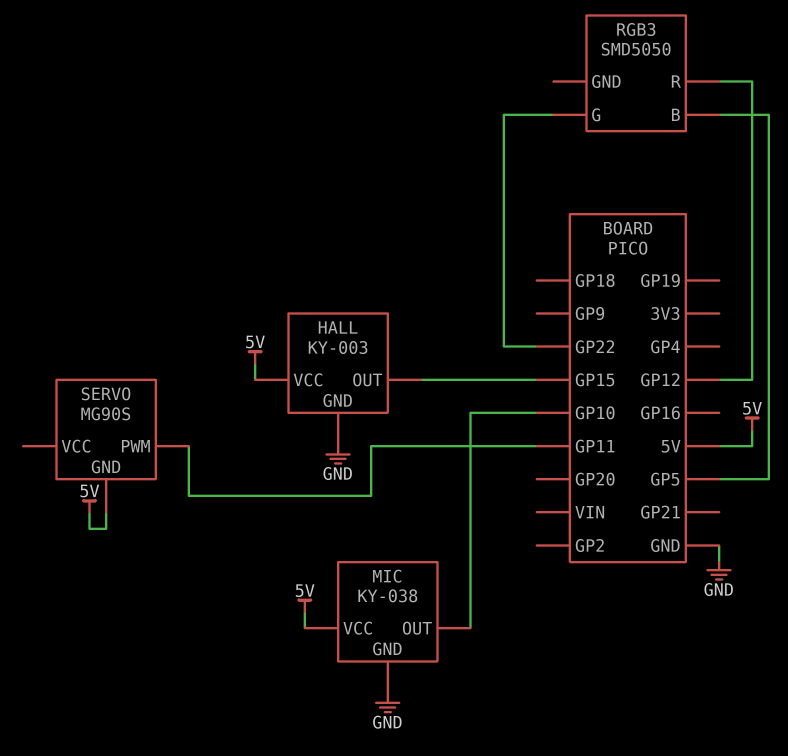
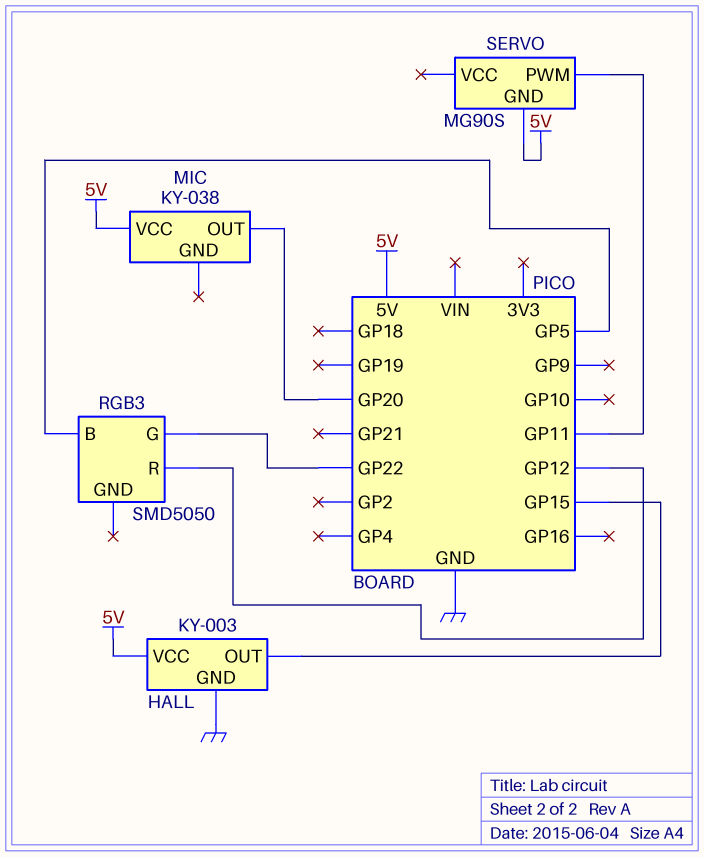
MIC pin GND: GND -> none
MIC pin OUT: GP10 -> GP20

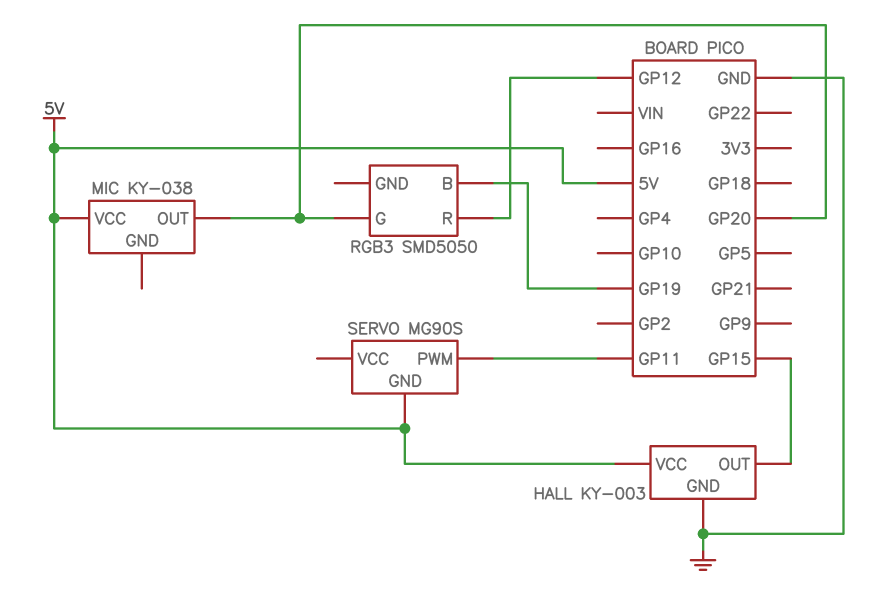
RGB3 pin B: GP5 -> GP19
RGB3 pin G: GP22 -> GP20

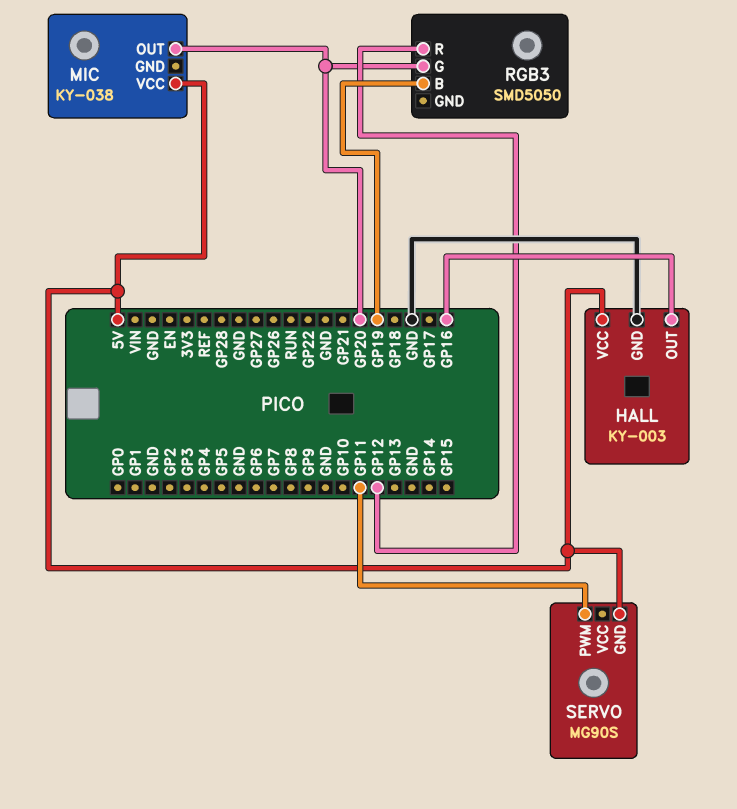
HALL pin OUT: GP15 -> GP16

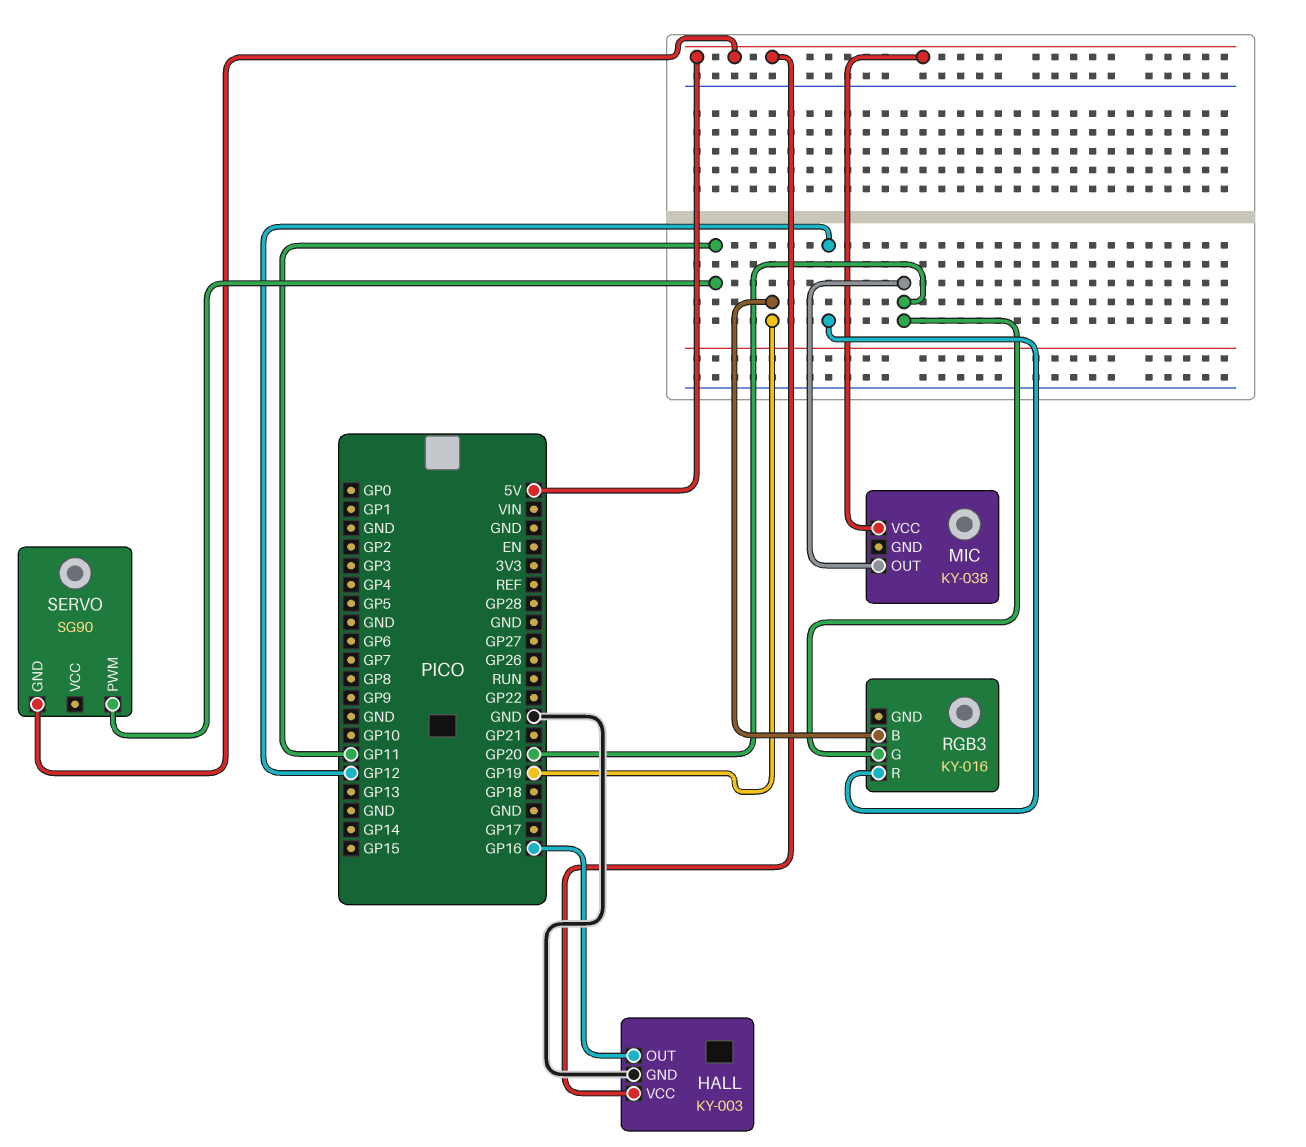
RGB3: SMD5050 -> KY-016
SERVO: MG90S -> SG90

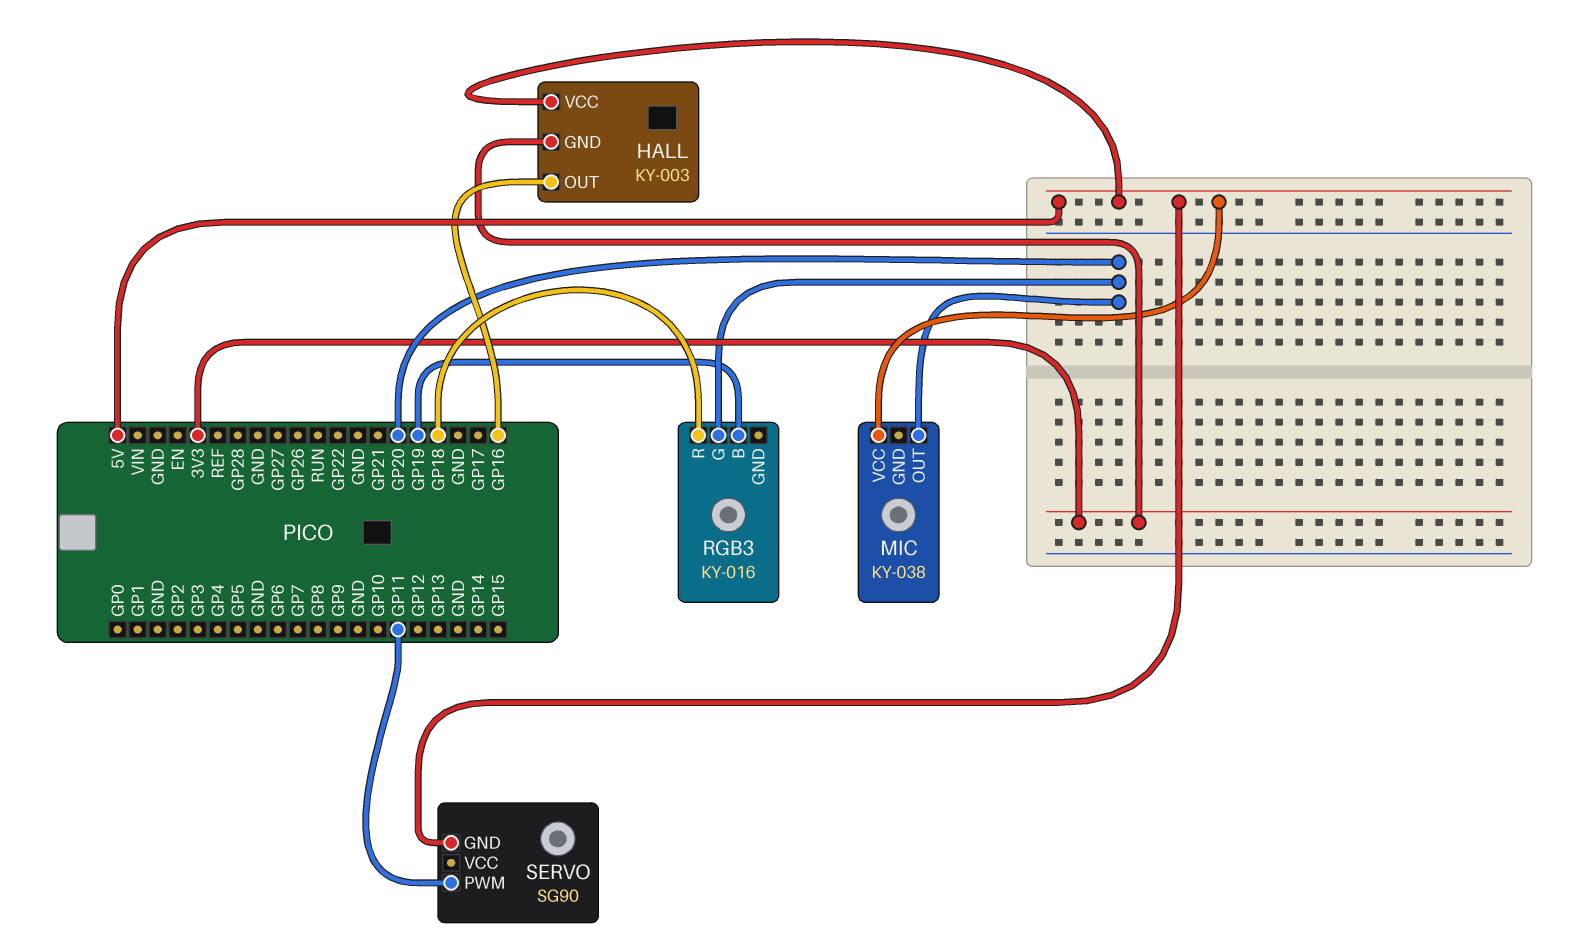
HALL pin GND: GND -> 3V3
RGB3 pin R: GP12 -> GP18

